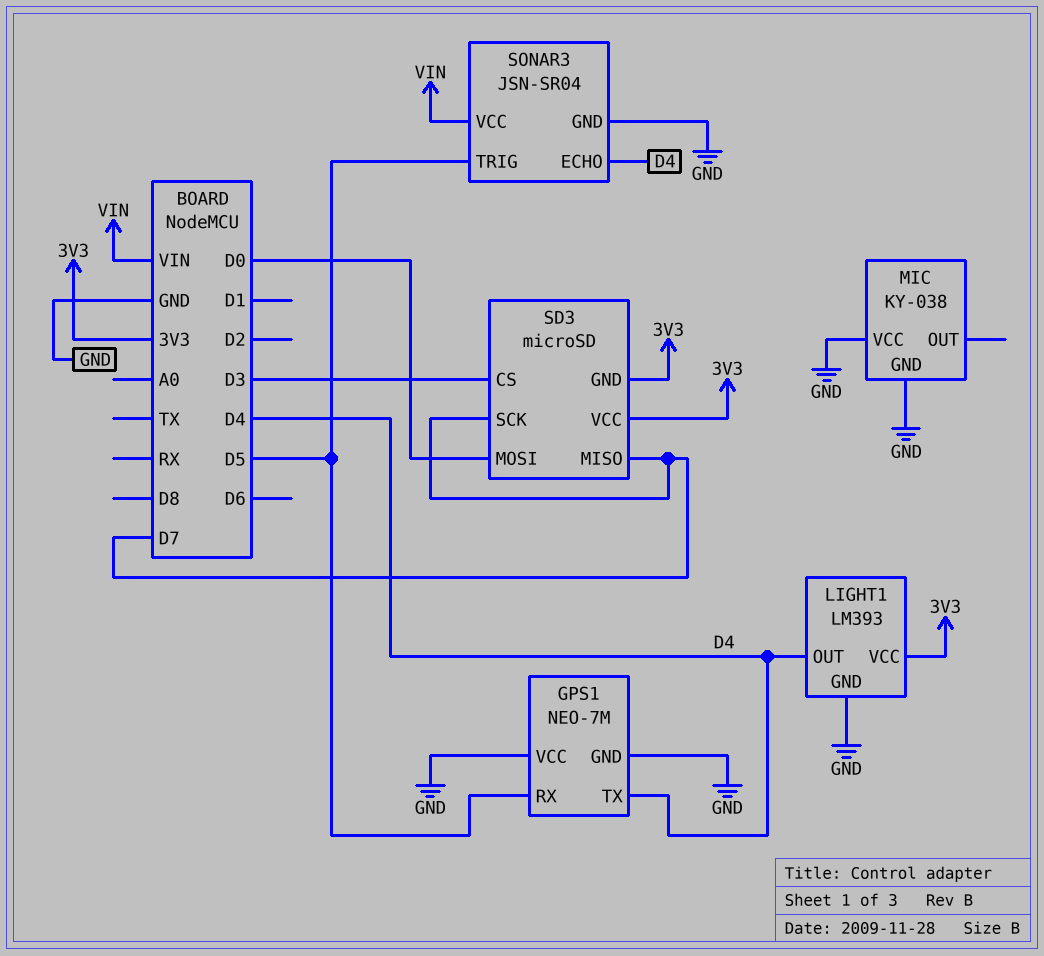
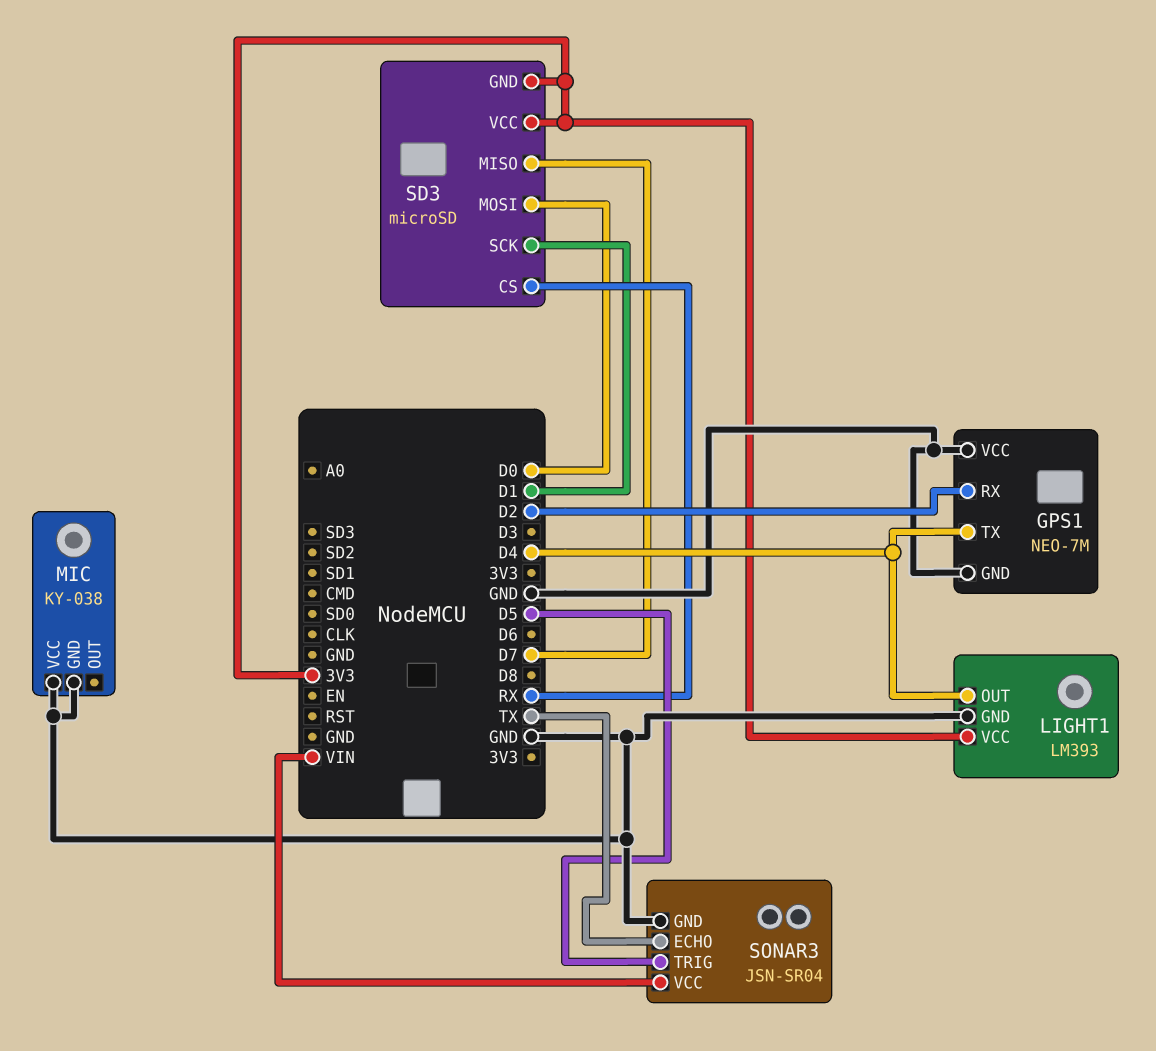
GPS1 pin RX: D5 -> D2
SD3 pin CS: D3 -> RX
SD3 pin SCK: D7 -> D1
SONAR3 pin ECHO: D4 -> TX

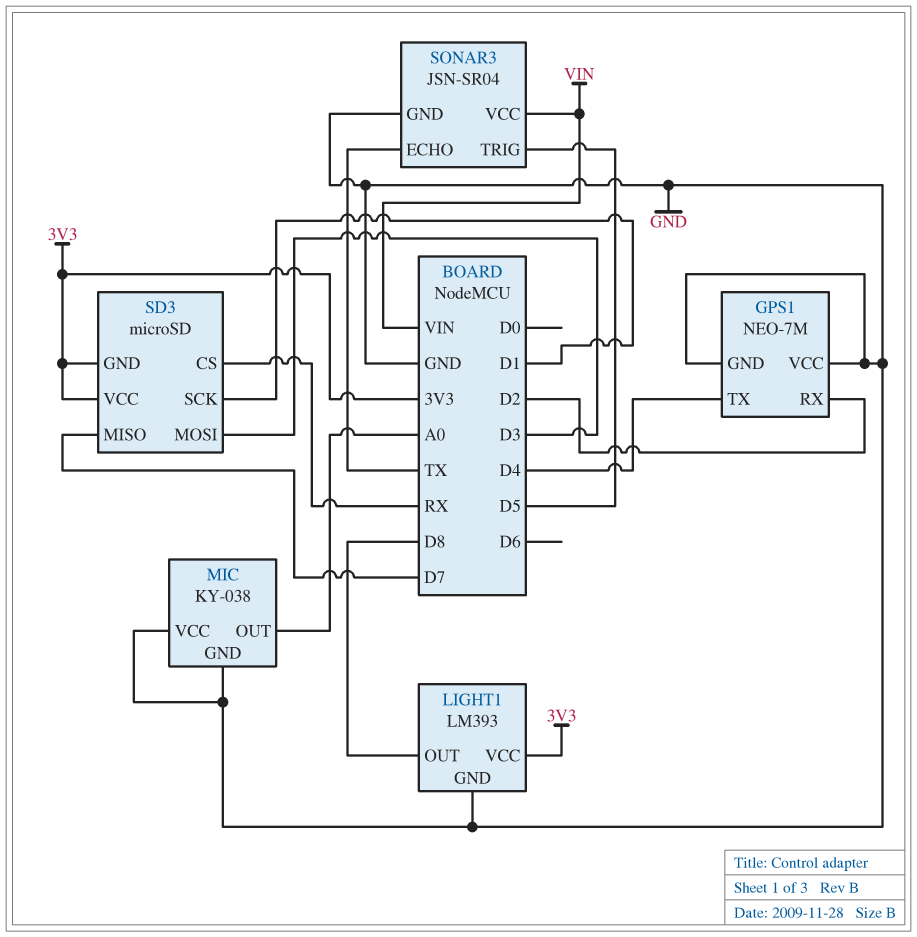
LIGHT1 pin OUT: D4 -> D8
MIC pin OUT: none -> A0
SD3 pin MOSI: D0 -> D3

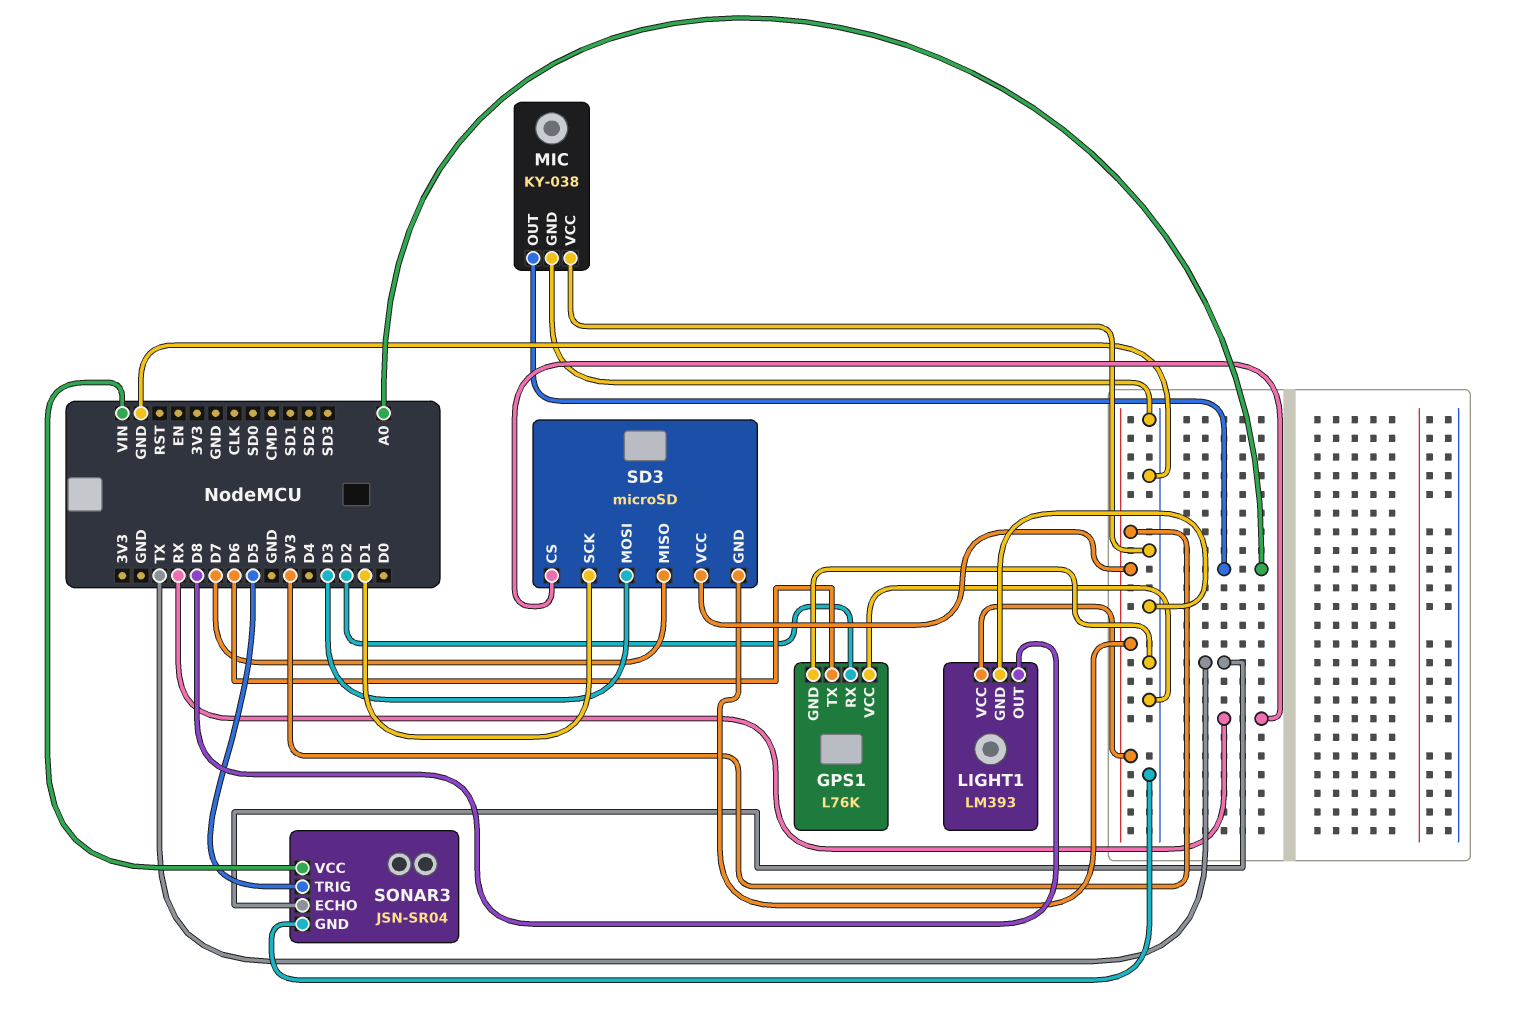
GPS1: NEO-7M -> L76K
GPS1 pin TX: D4 -> D6

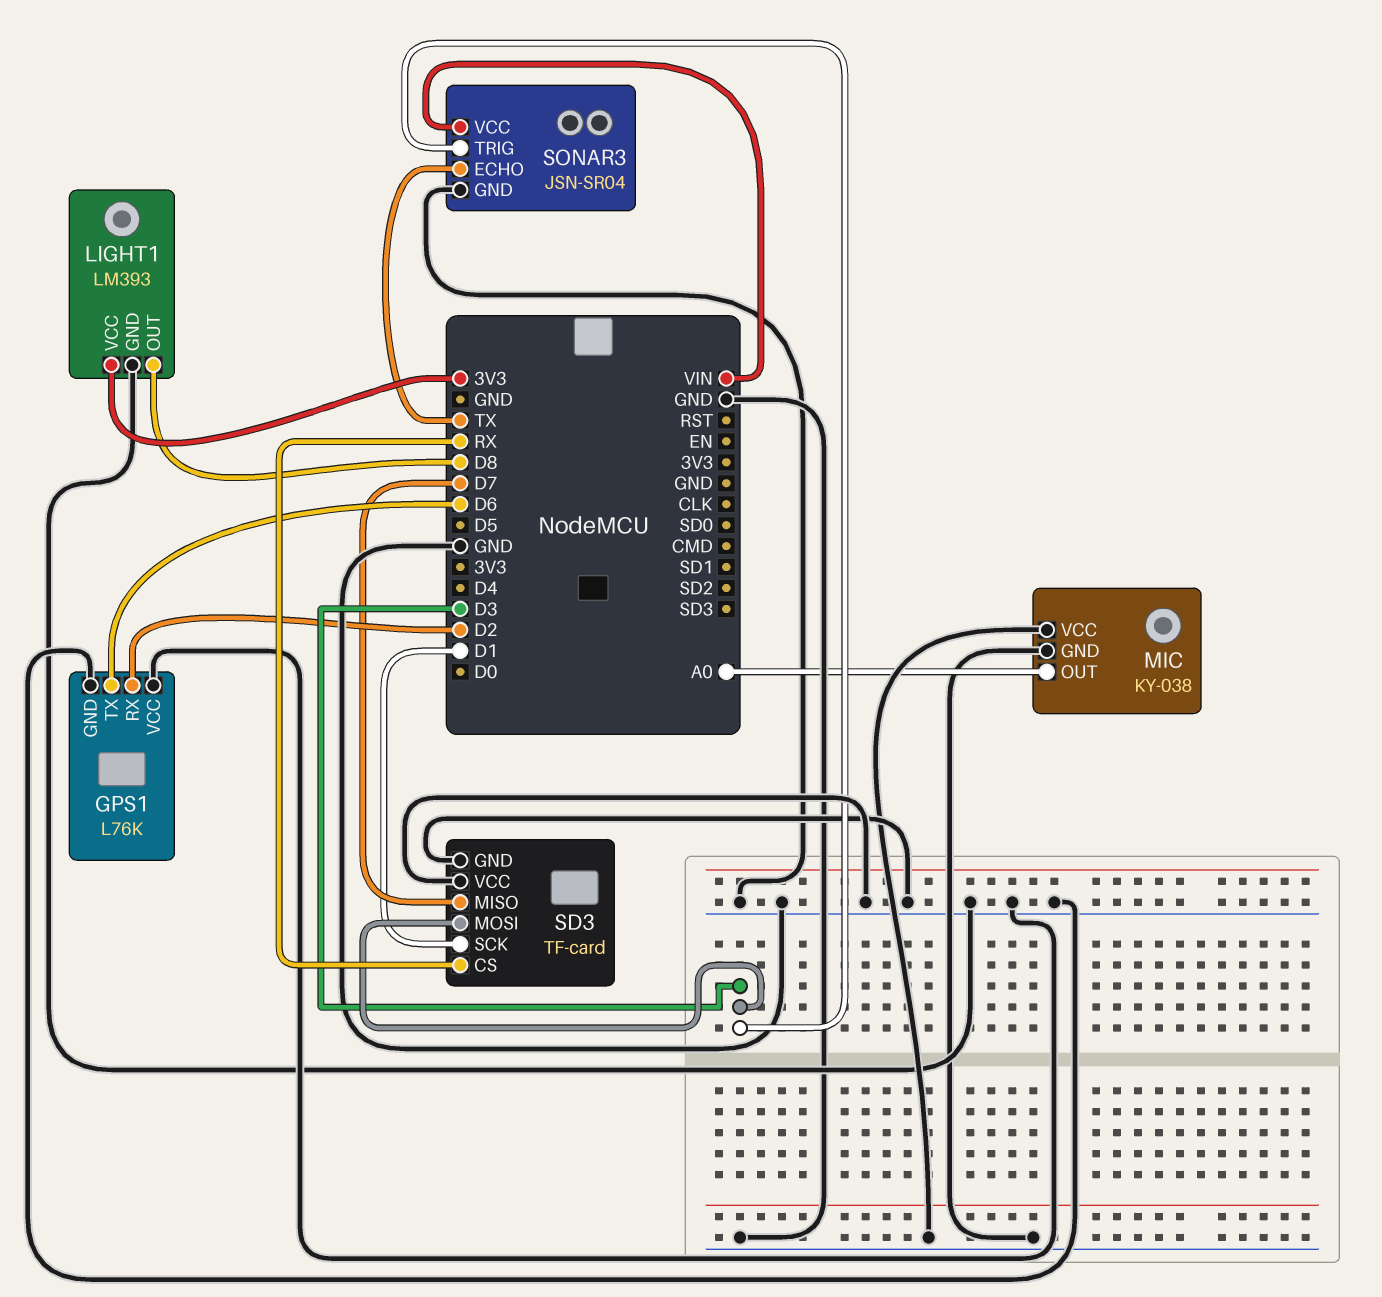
SD3: microSD -> TF-card
SD3 pin GND: 3V3 -> GND
SD3 pin VCC: 3V3 -> GND
SONAR3 pin TRIG: D5 -> D3

